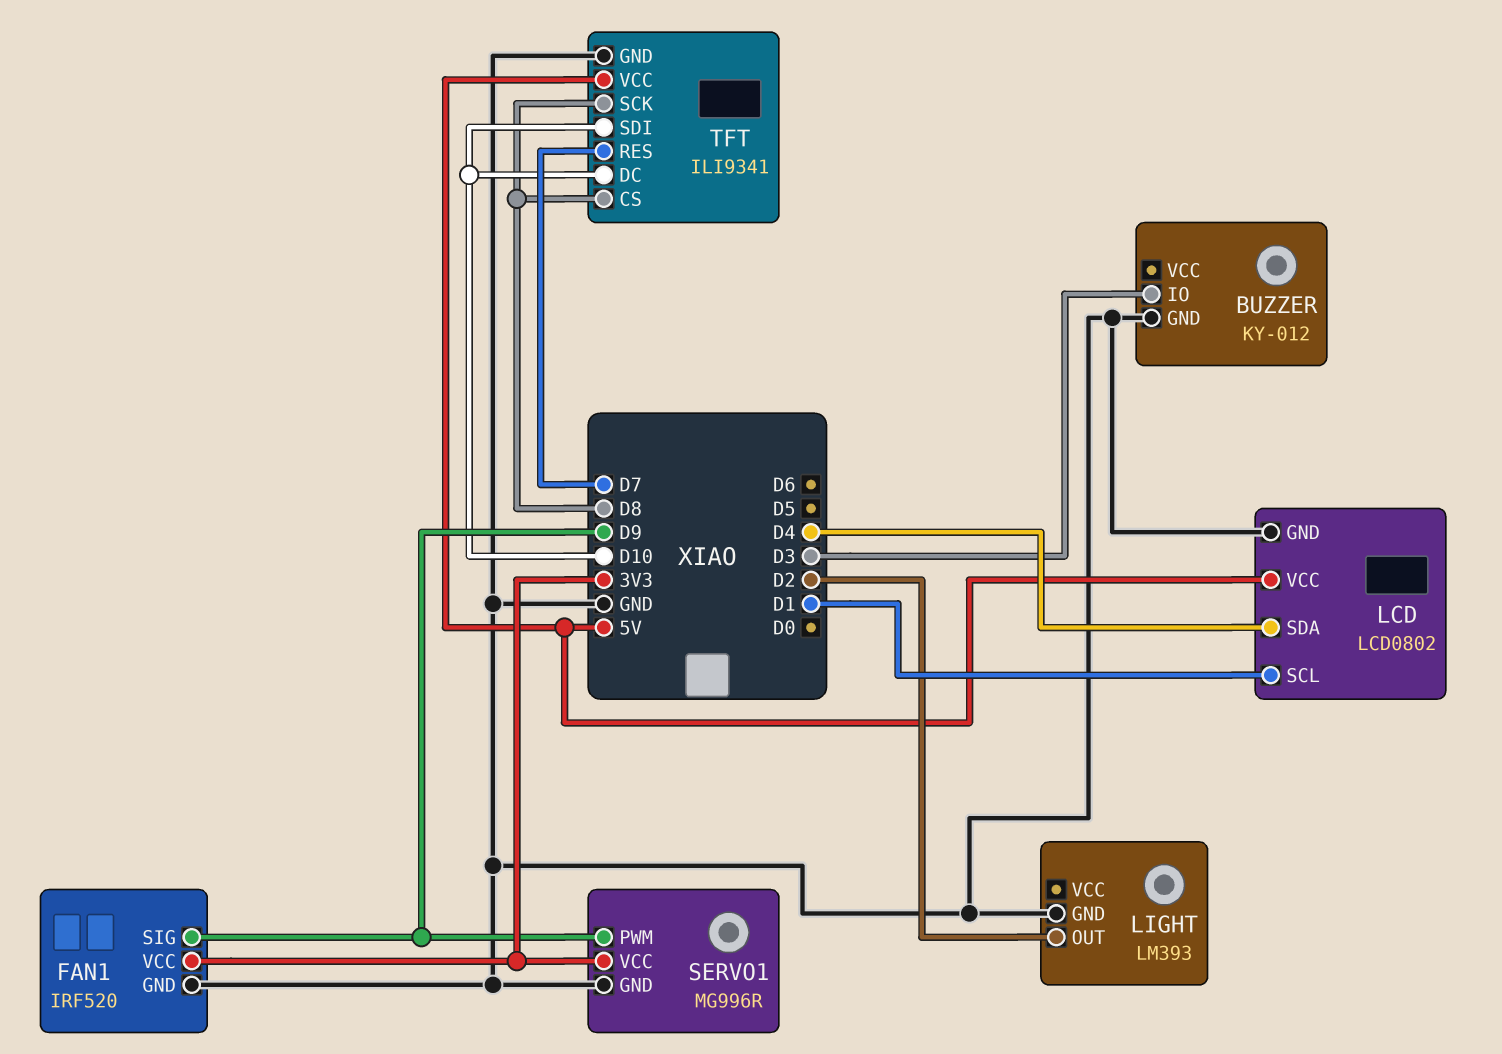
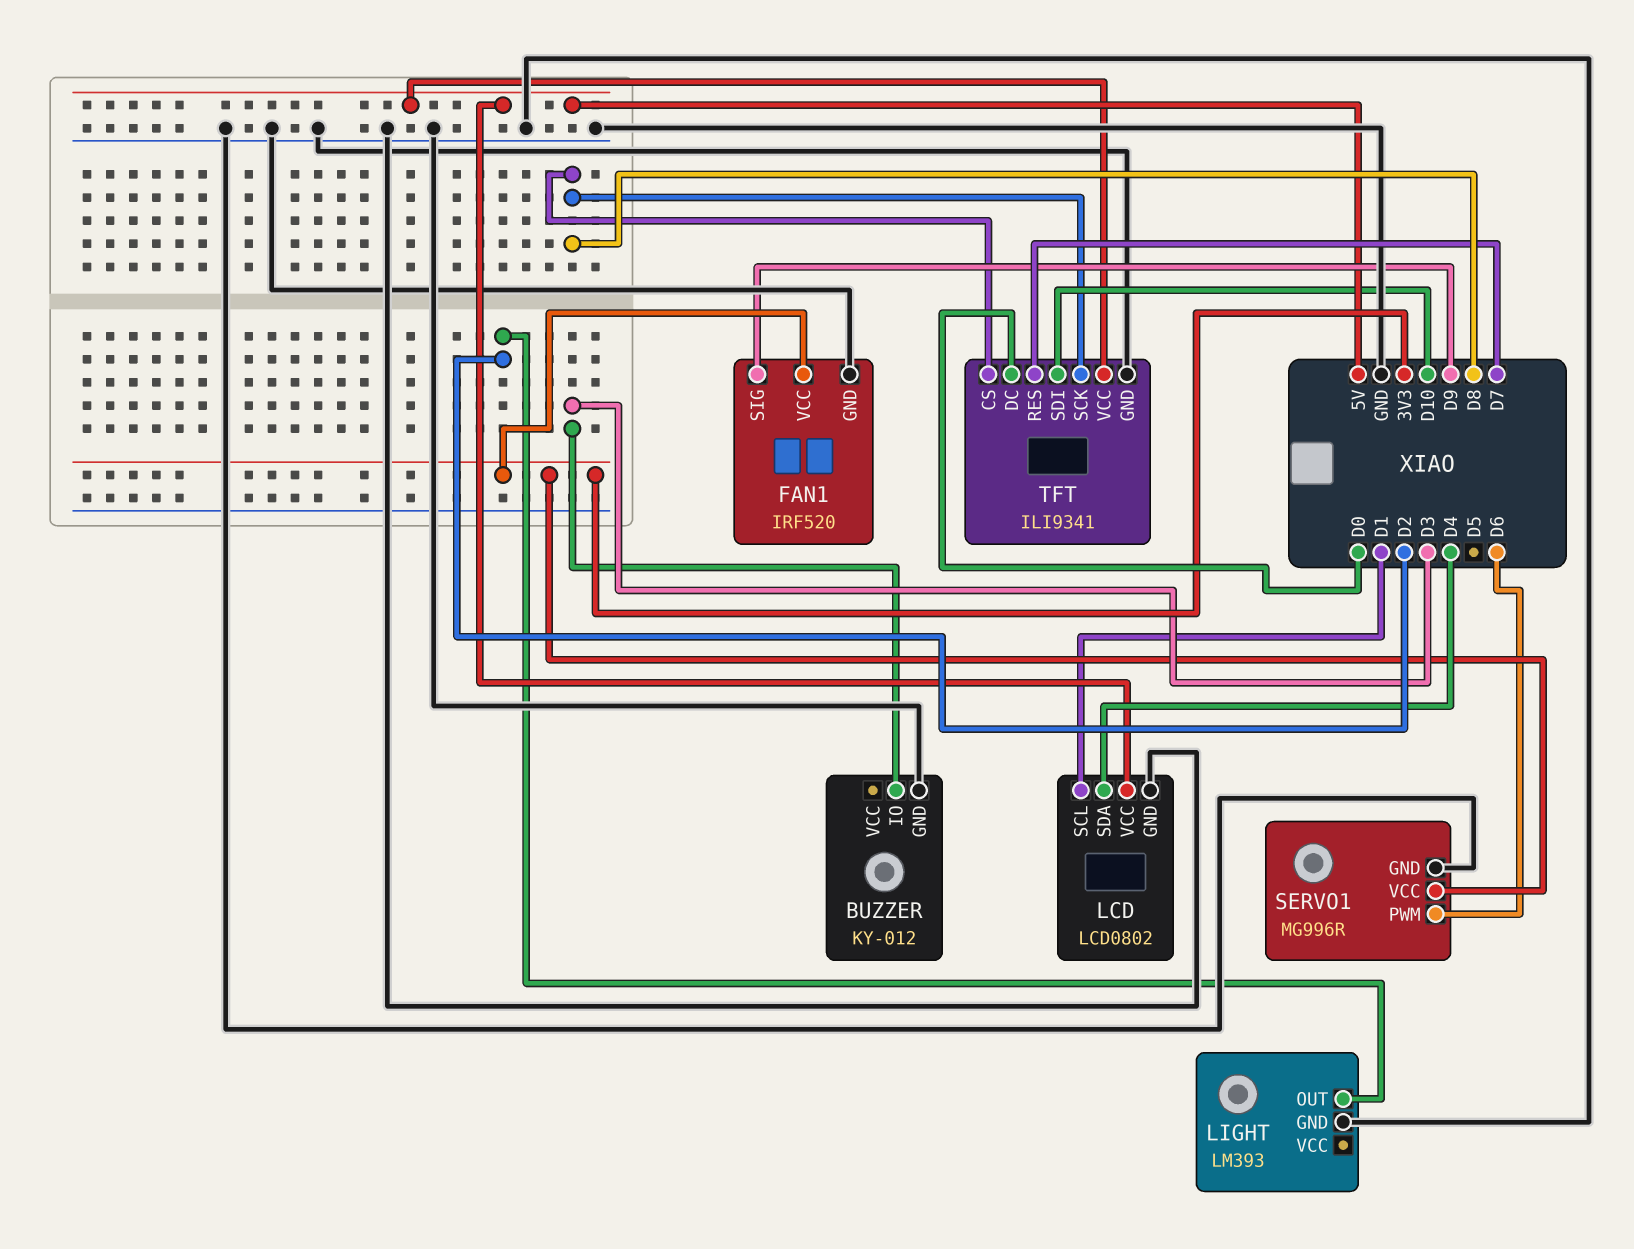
SERVO1 pin PWM: D9 -> D6
TFT pin DC: D10 -> D0

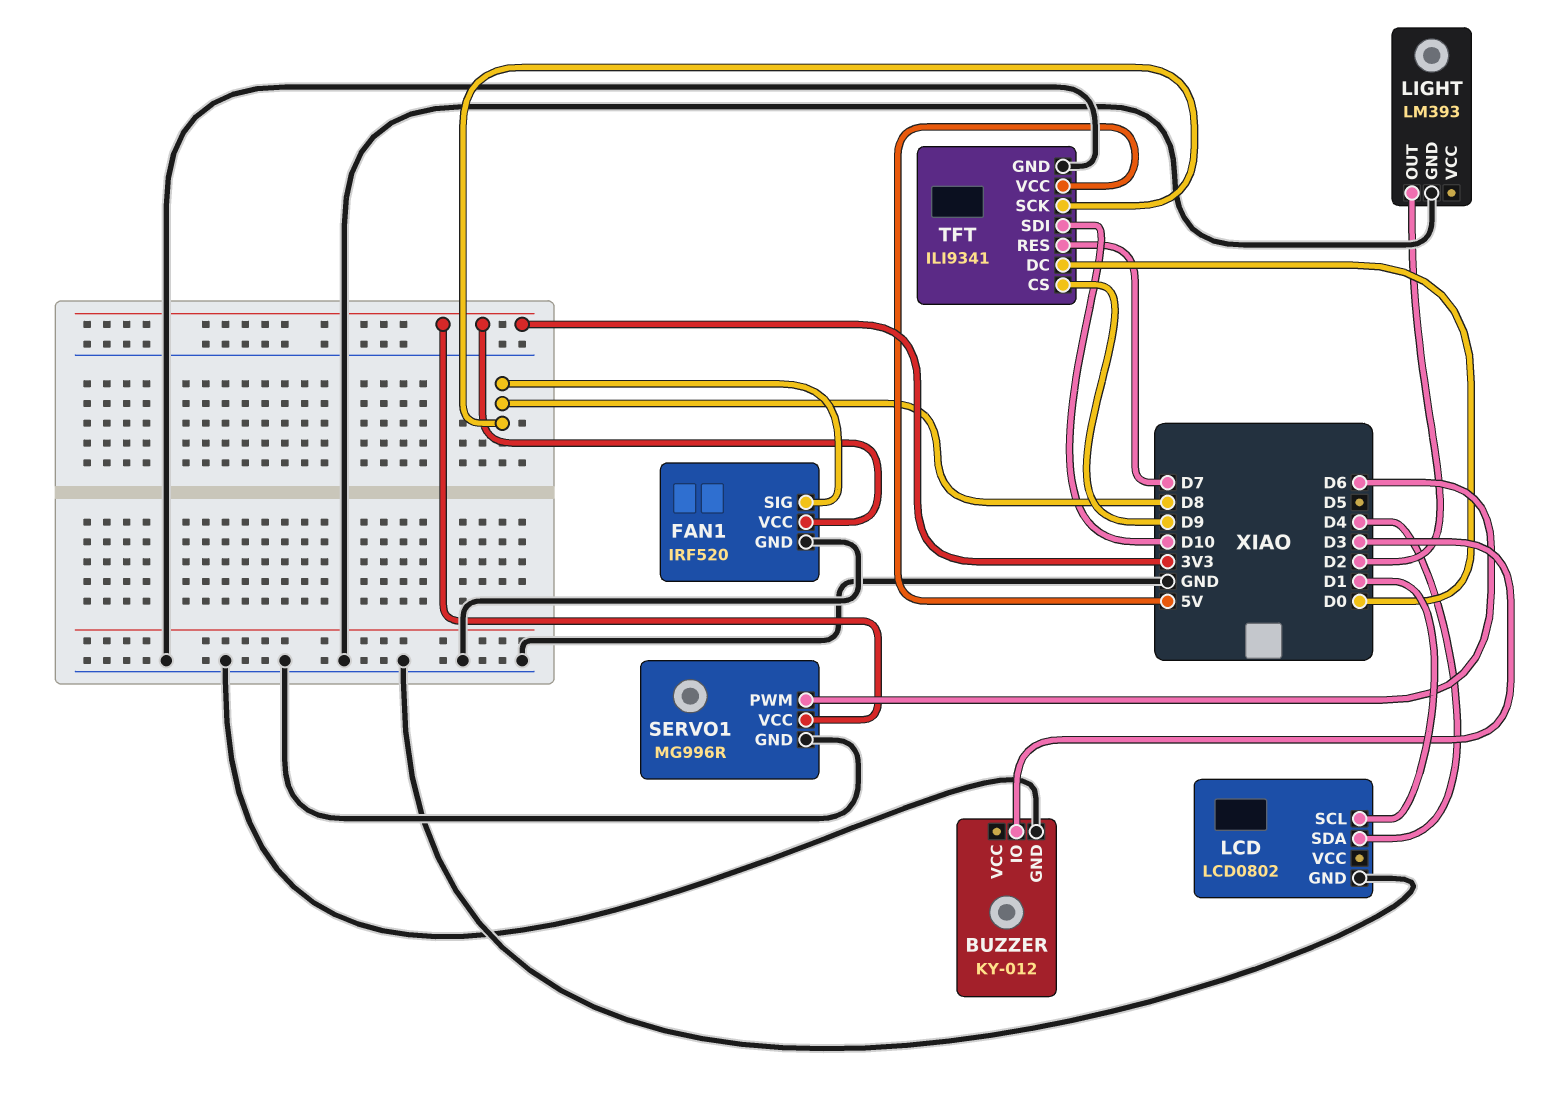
FAN1 pin SIG: D9 -> D8
LCD pin VCC: 5V -> none
TFT pin CS: D8 -> D9

